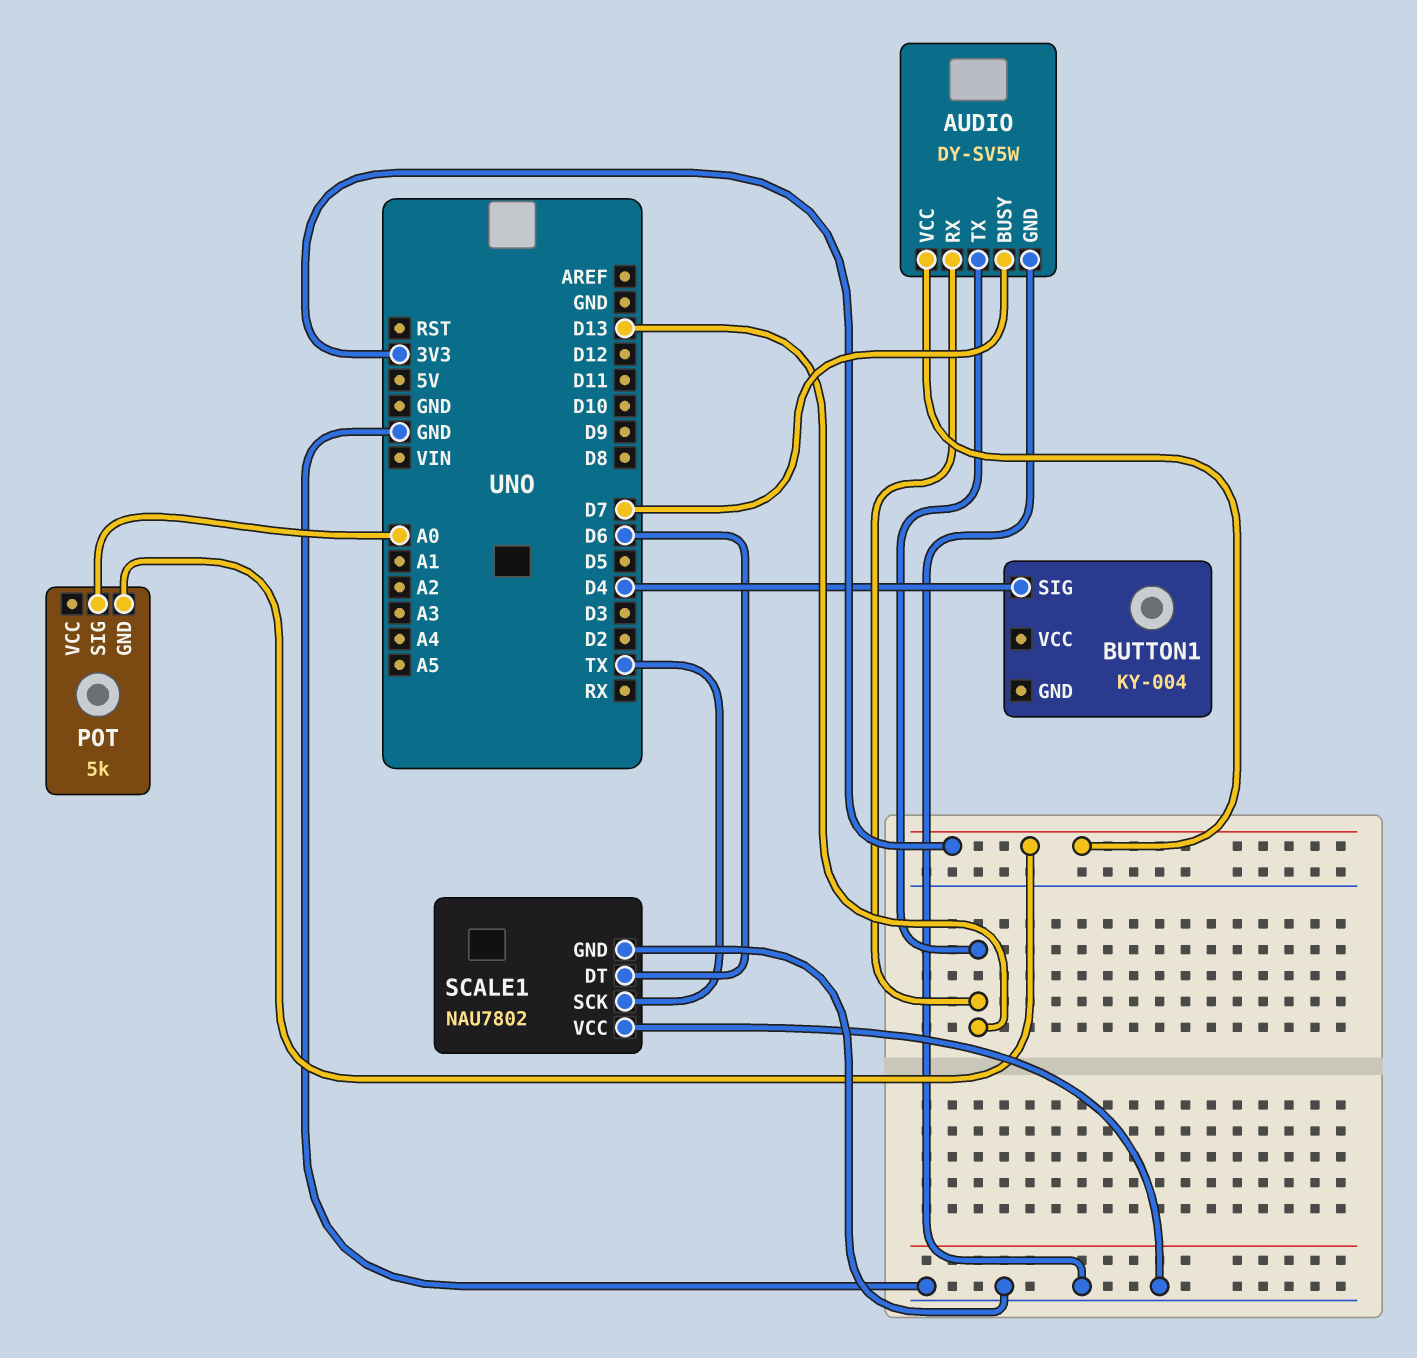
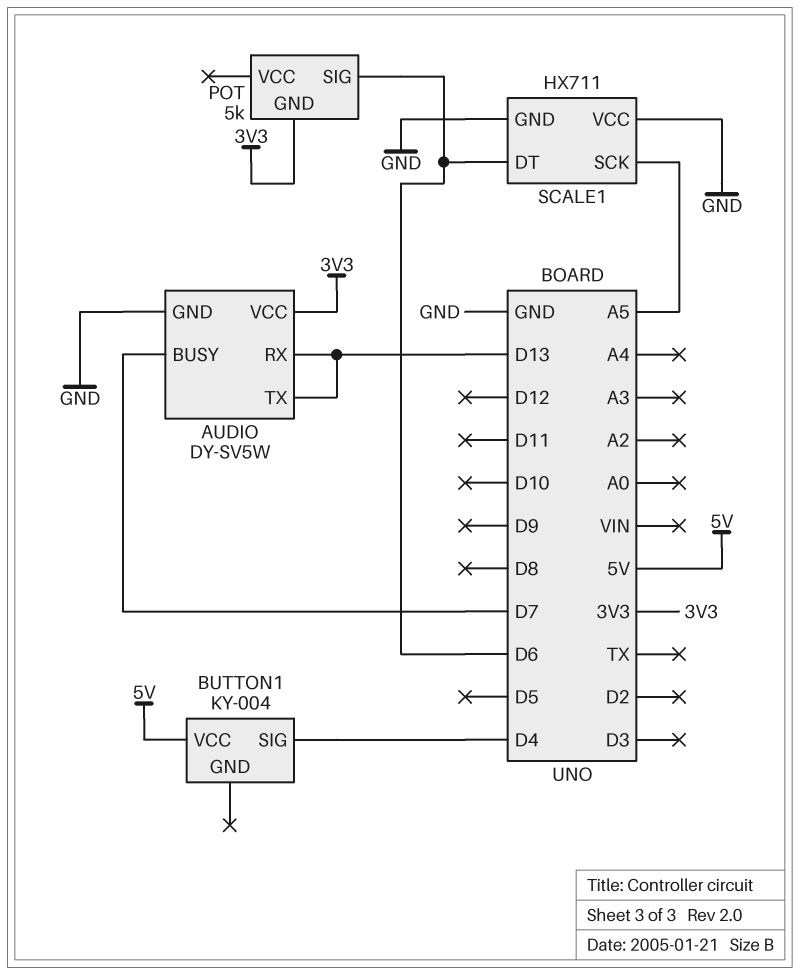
BUTTON1 pin VCC: none -> 5V
POT pin SIG: A0 -> D6
SCALE1: NAU7802 -> HX711
SCALE1 pin SCK: TX -> A5

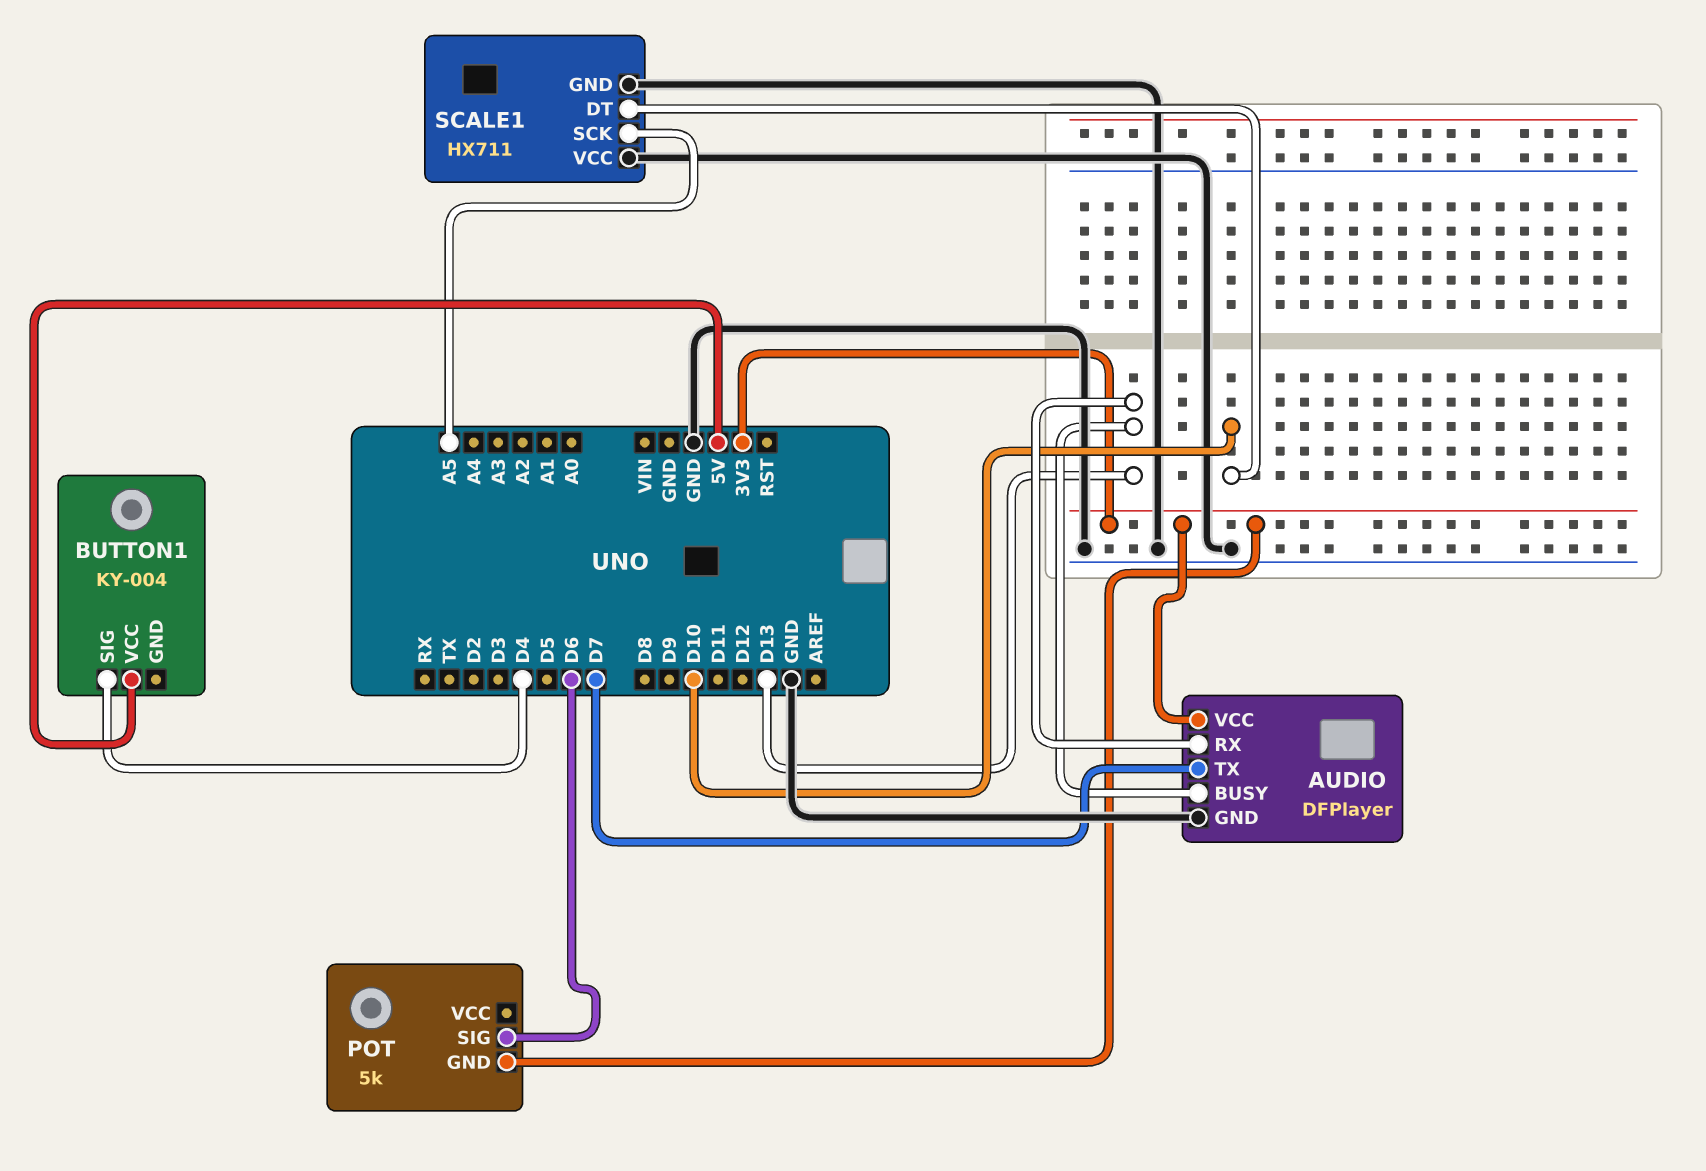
AUDIO: DY-SV5W -> DFPlayer
AUDIO pin BUSY: D7 -> D13
AUDIO pin TX: D13 -> D7
SCALE1 pin DT: D6 -> D10

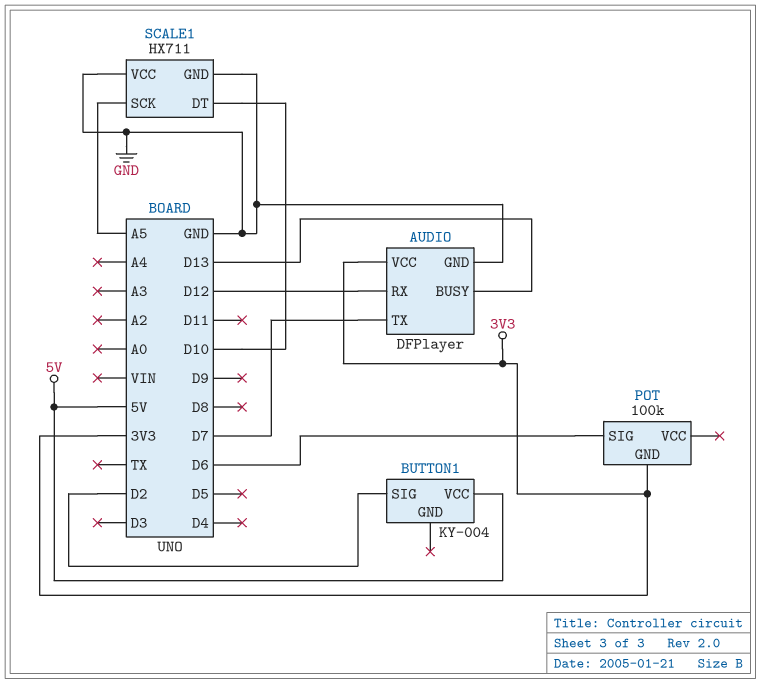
AUDIO pin RX: D13 -> D12
BUTTON1 pin SIG: D4 -> D2
POT: 5k -> 100k

